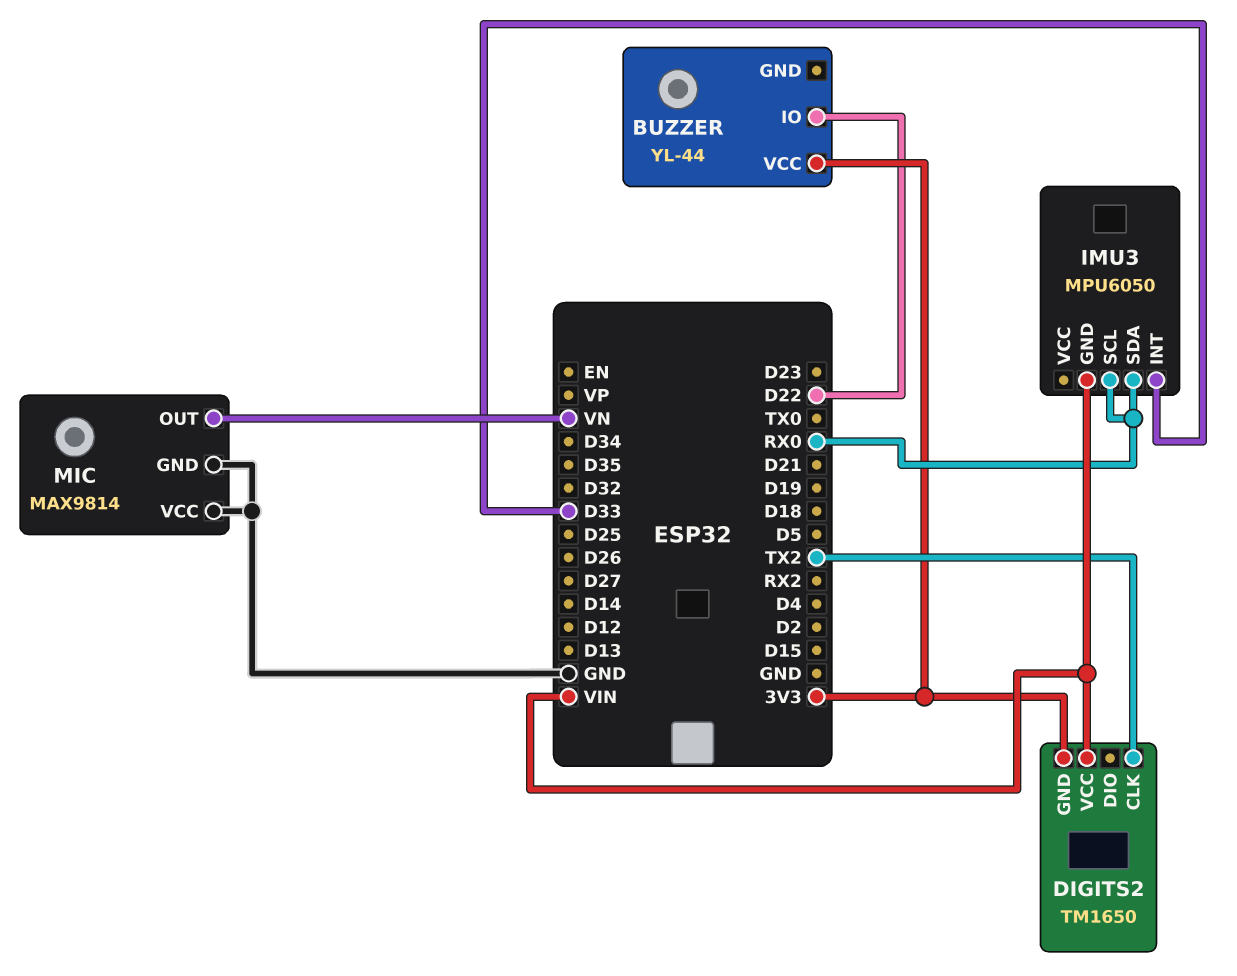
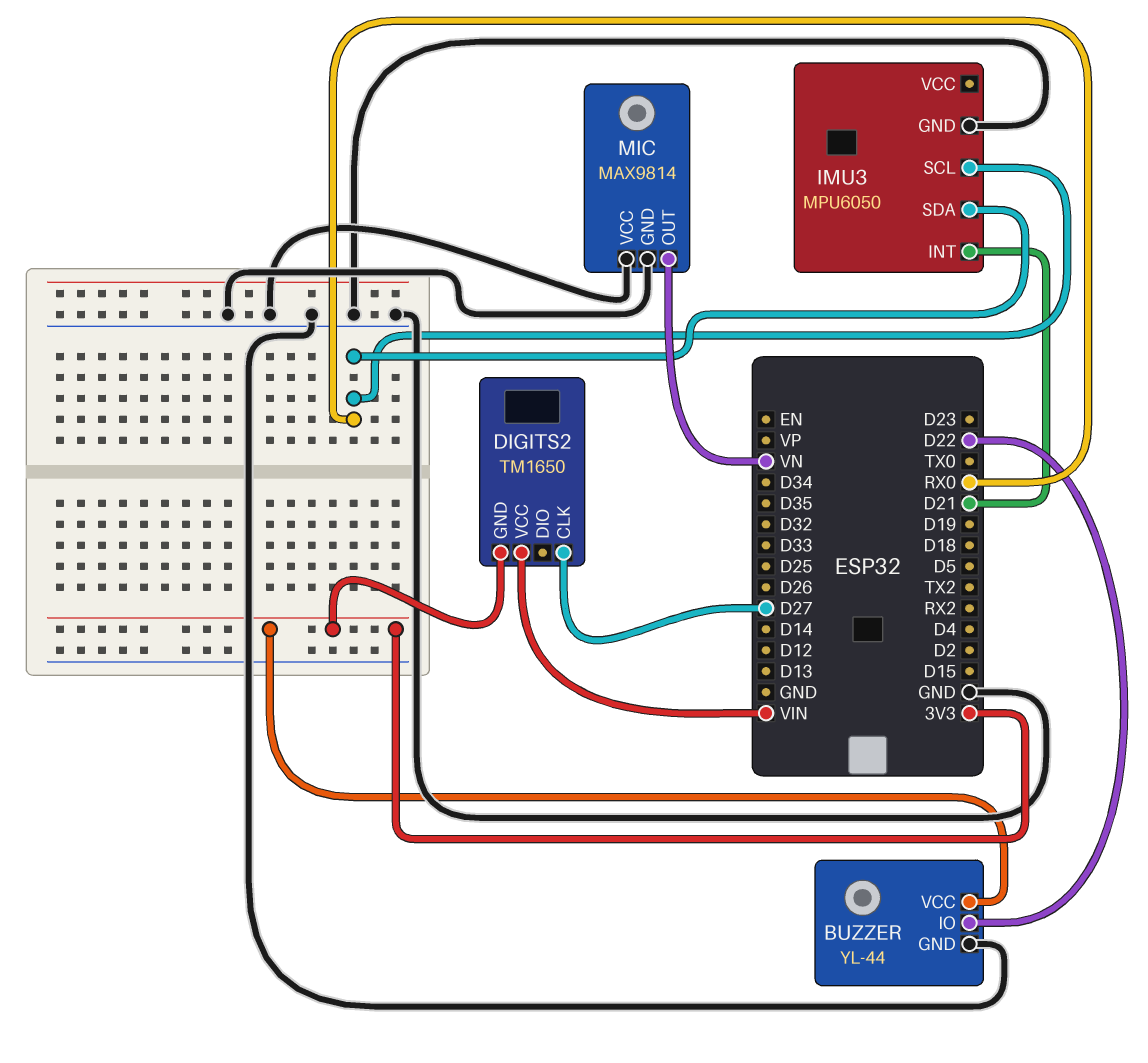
BUZZER pin GND: none -> GND
DIGITS2 pin CLK: TX2 -> D27
IMU3 pin GND: VIN -> GND
IMU3 pin INT: D33 -> D21

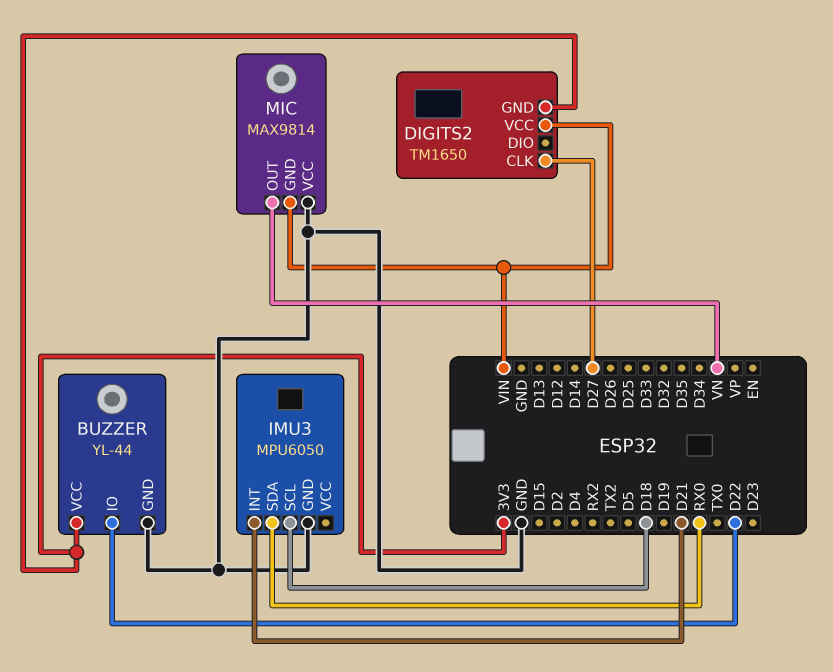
IMU3 pin SCL: RX0 -> D18
MIC pin GND: GND -> VIN

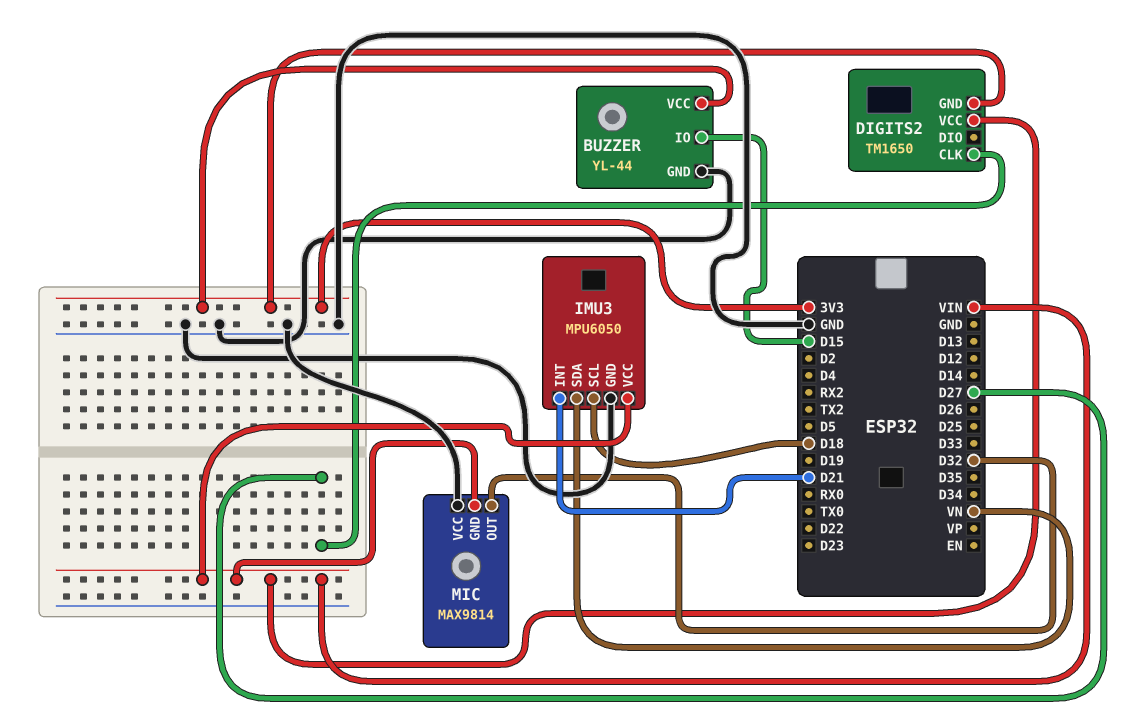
BUZZER pin IO: D22 -> D15
IMU3 pin SDA: RX0 -> VN
IMU3 pin VCC: none -> VIN
MIC pin OUT: VN -> D32

